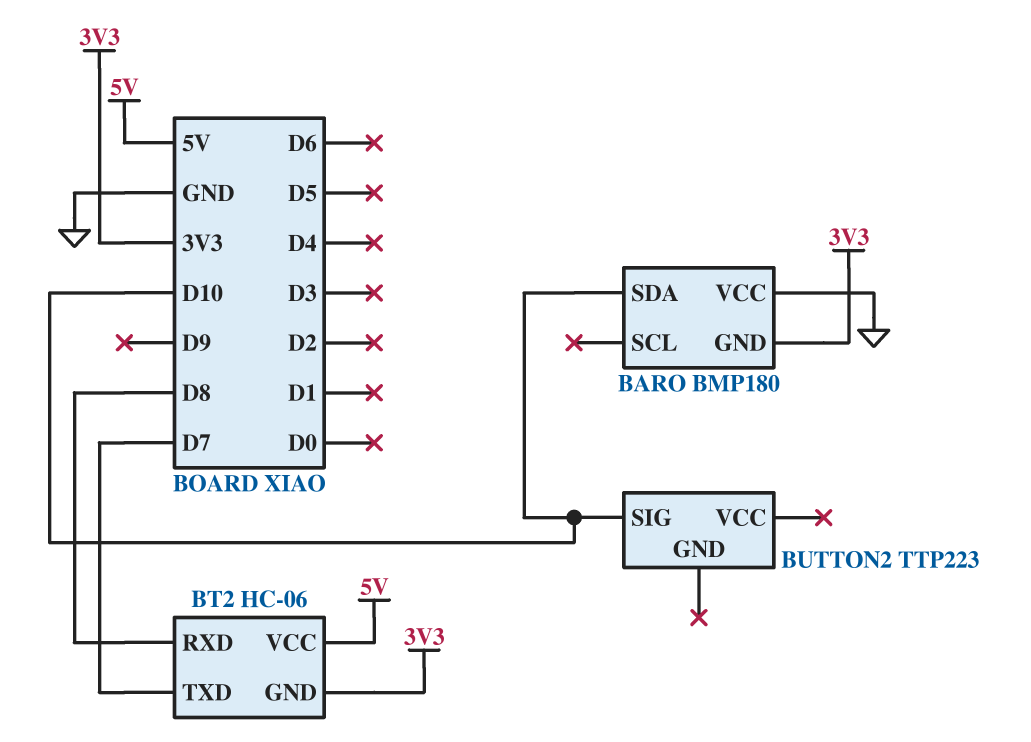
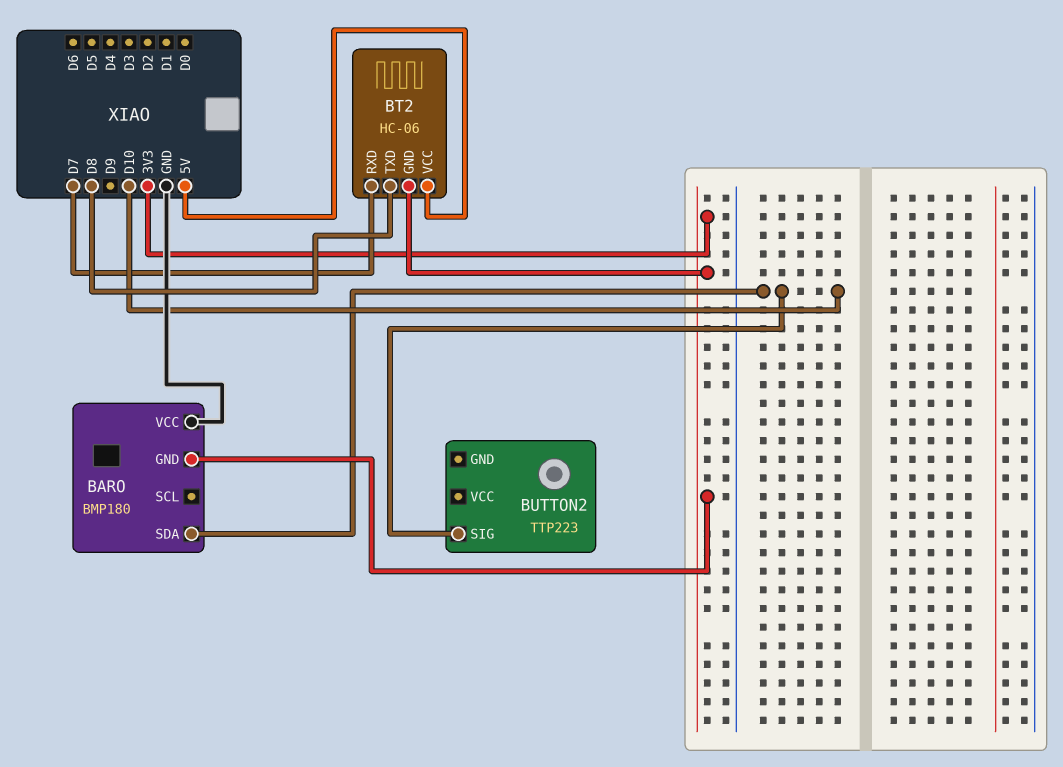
BT2 pin RXD: D8 -> D7
BT2 pin TXD: D7 -> D8

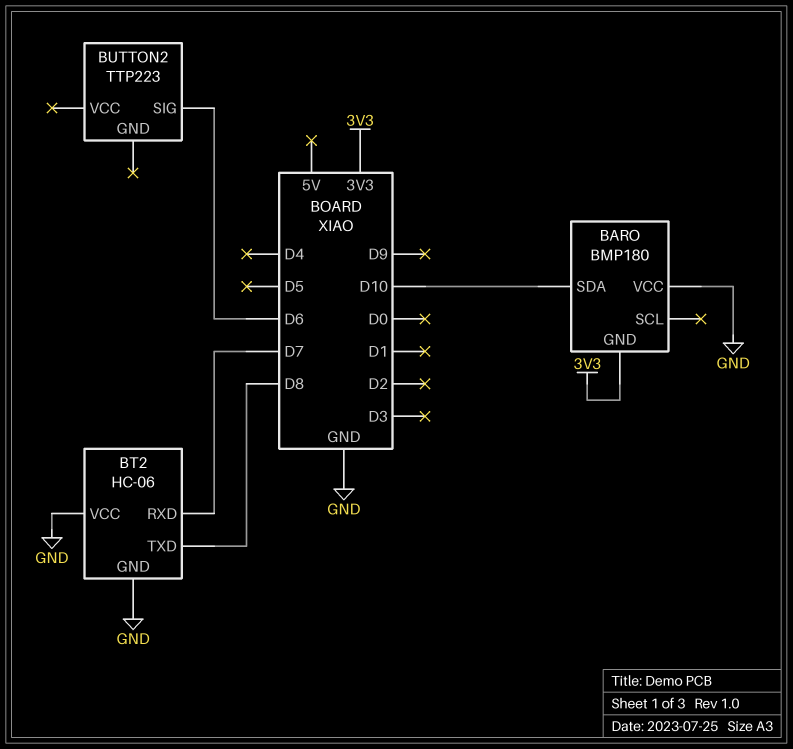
BT2 pin GND: 3V3 -> GND
BT2 pin VCC: 5V -> GND
BUTTON2 pin SIG: D10 -> D6

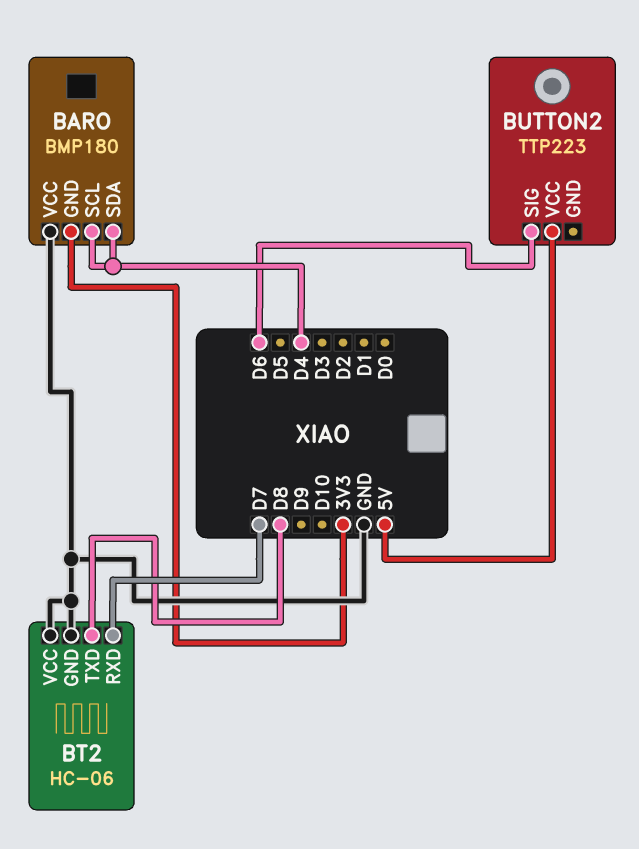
BARO pin SCL: none -> D4
BARO pin SDA: D10 -> D4
BUTTON2 pin VCC: none -> 5V

